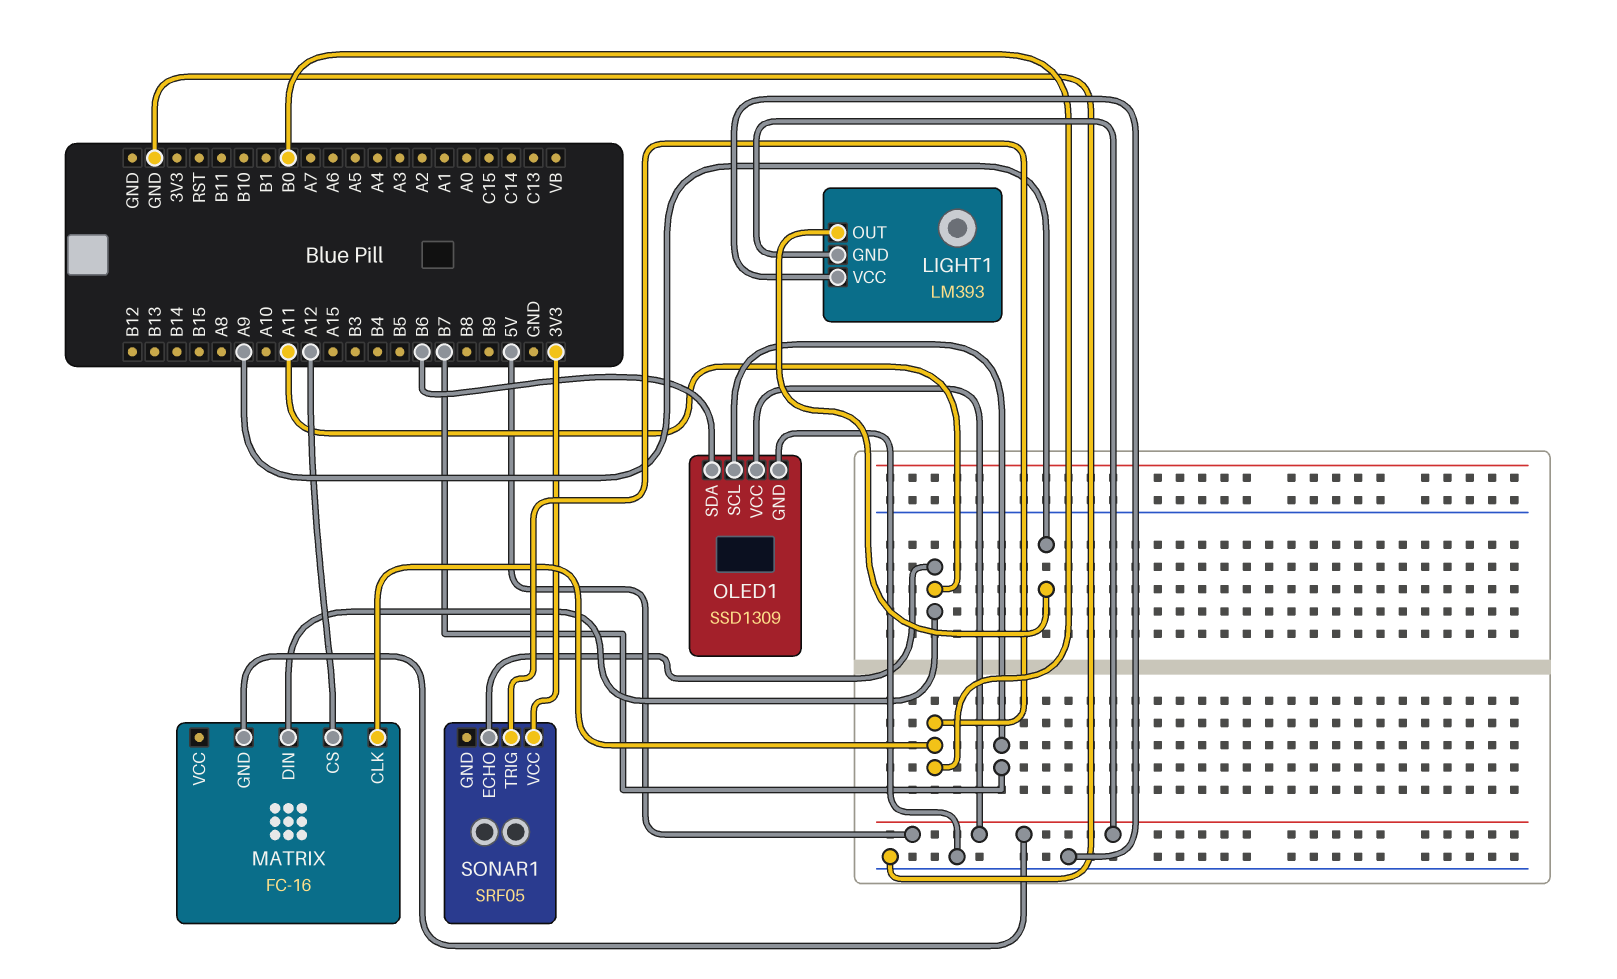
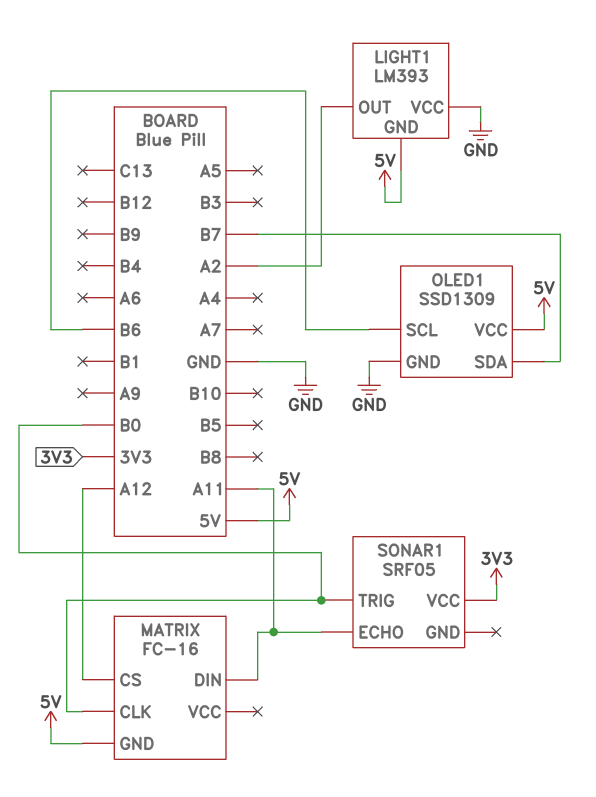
LIGHT1 pin OUT: A9 -> A2
OLED1 pin SCL: B7 -> B6
OLED1 pin SDA: B6 -> B7

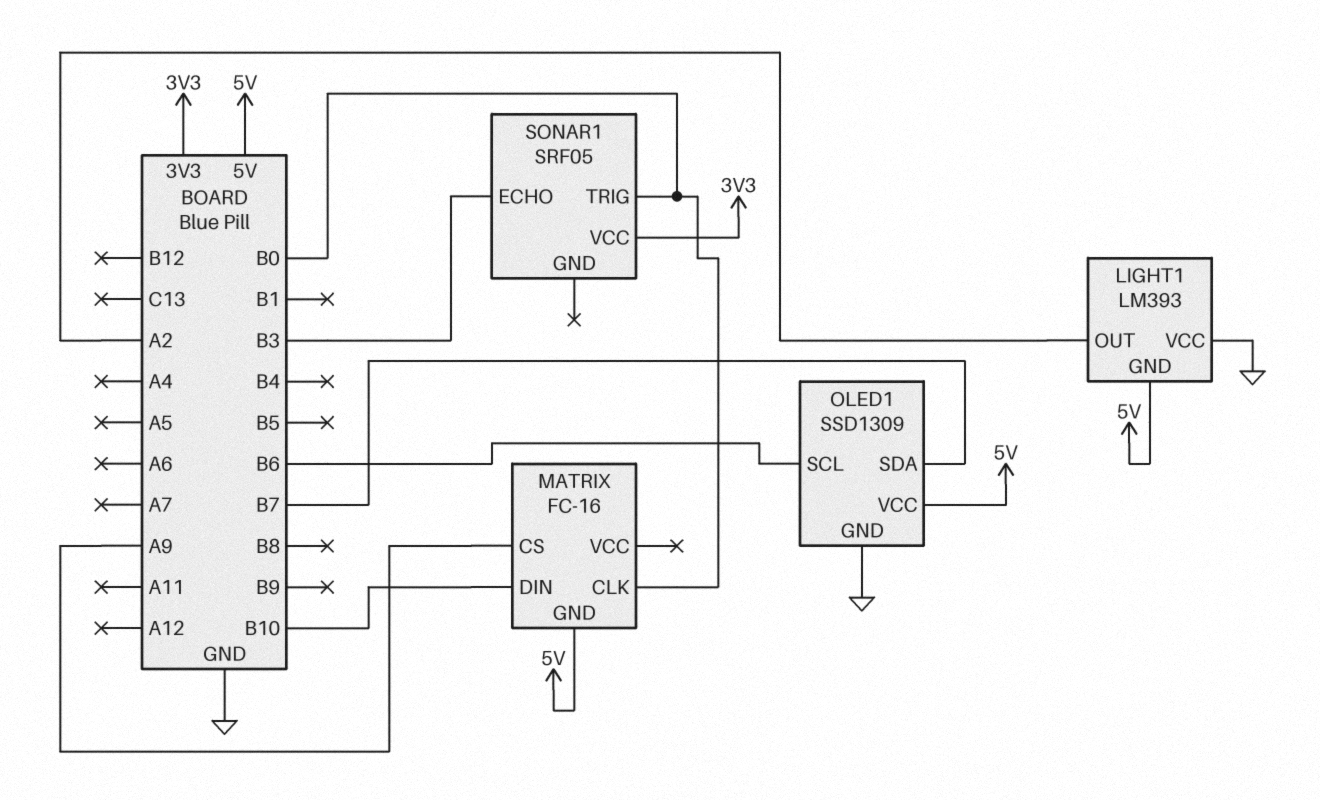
MATRIX pin CS: A12 -> A9
MATRIX pin DIN: A11 -> B10
SONAR1 pin ECHO: A11 -> B3

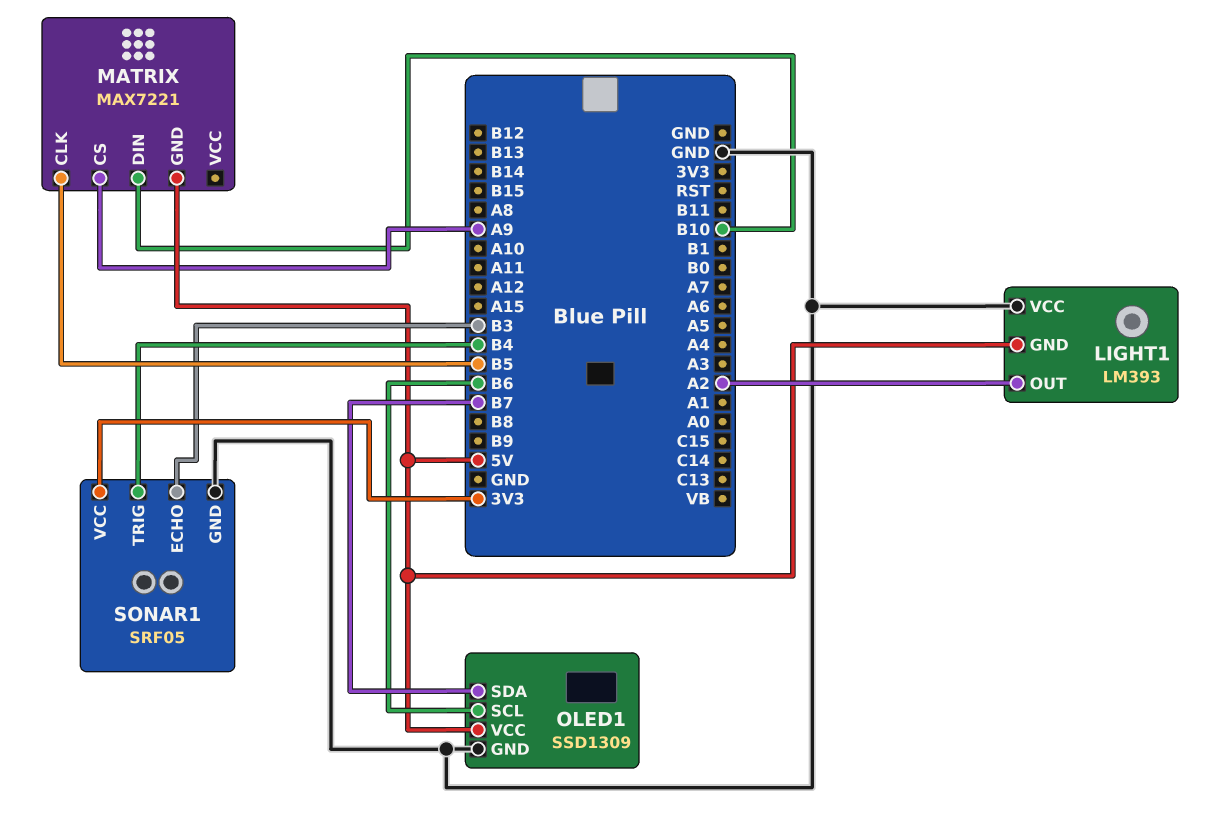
MATRIX: FC-16 -> MAX7221
MATRIX pin CLK: B0 -> B5
SONAR1 pin GND: none -> GND
SONAR1 pin TRIG: B0 -> B4

